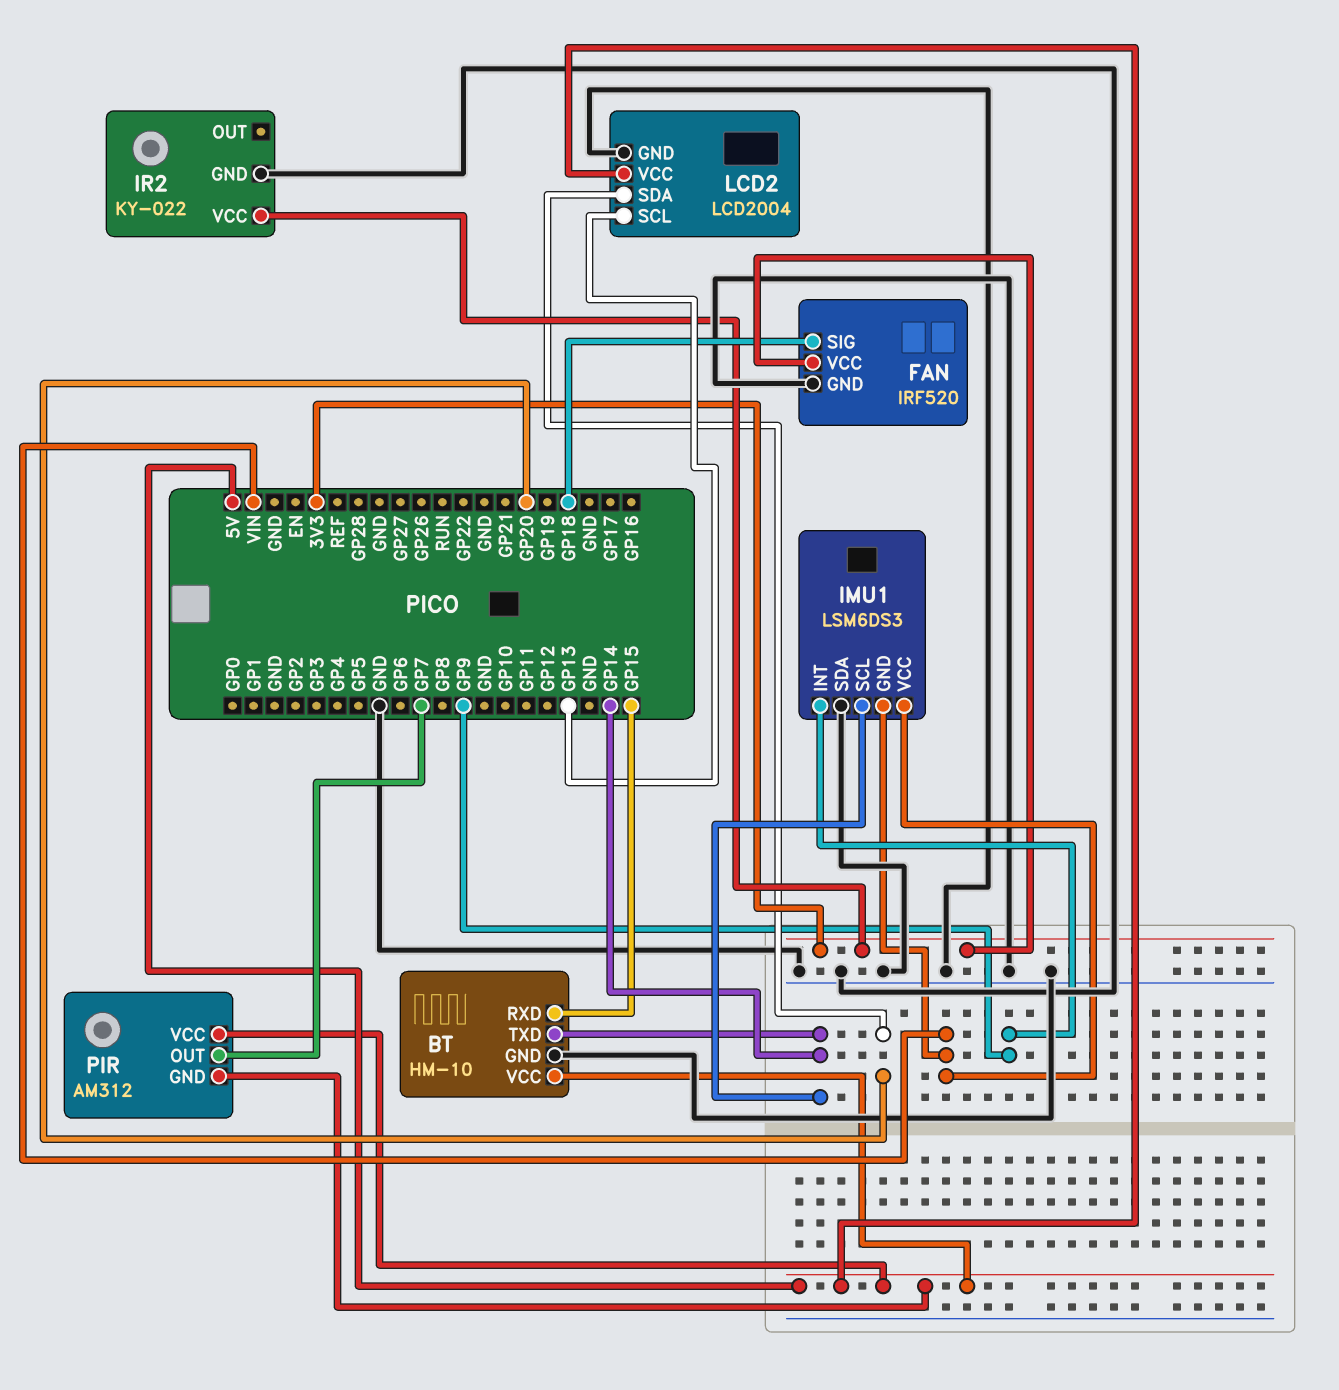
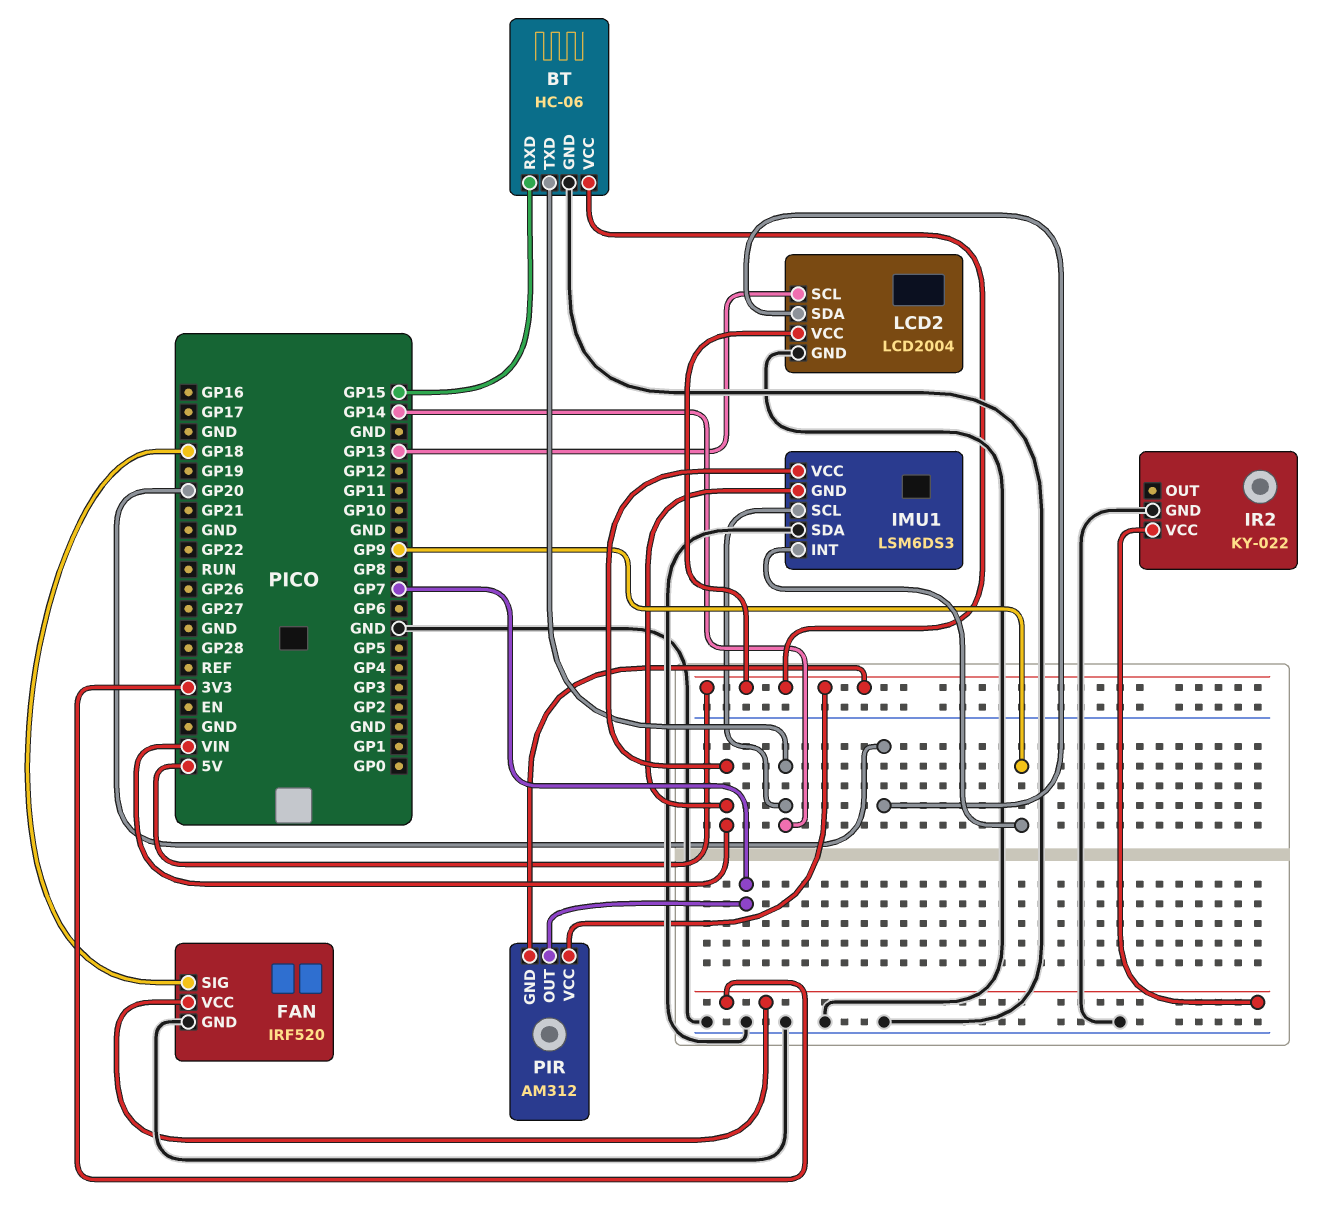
BT: HM-10 -> HC-06

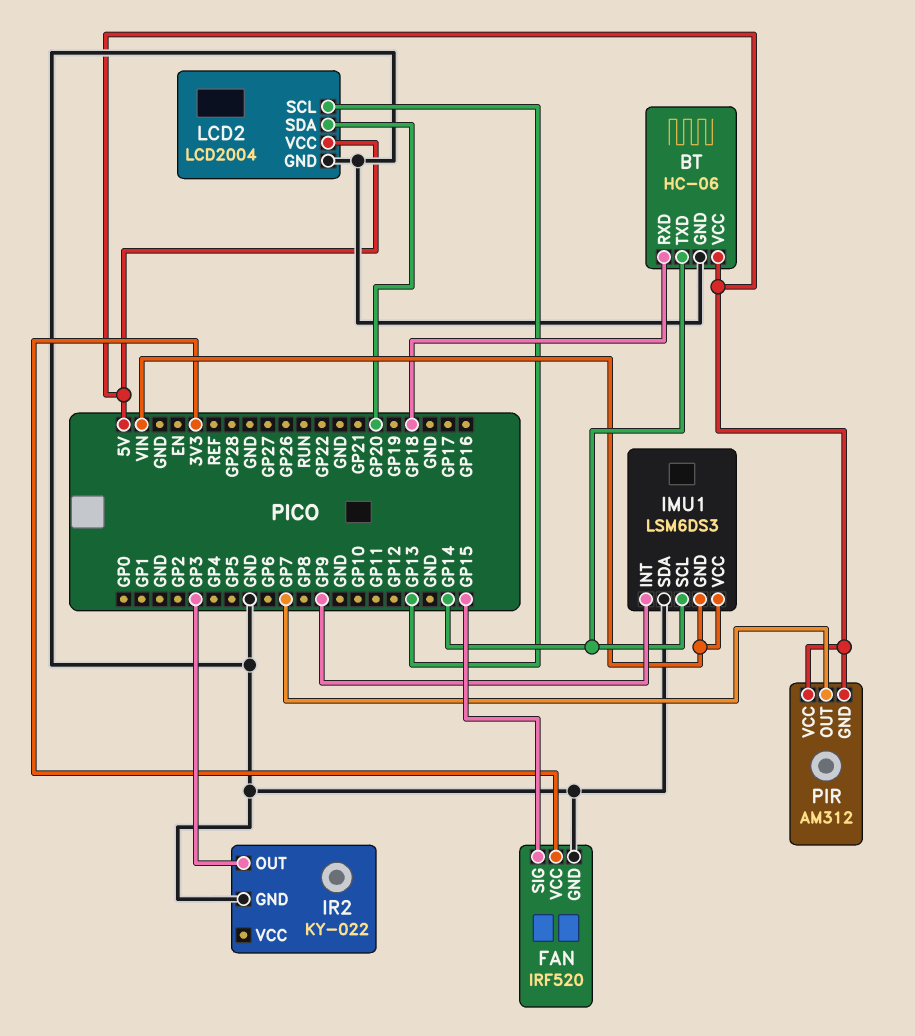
BT pin RXD: GP15 -> GP18
FAN pin SIG: GP18 -> GP15
IR2 pin OUT: none -> GP3
IR2 pin VCC: 3V3 -> none

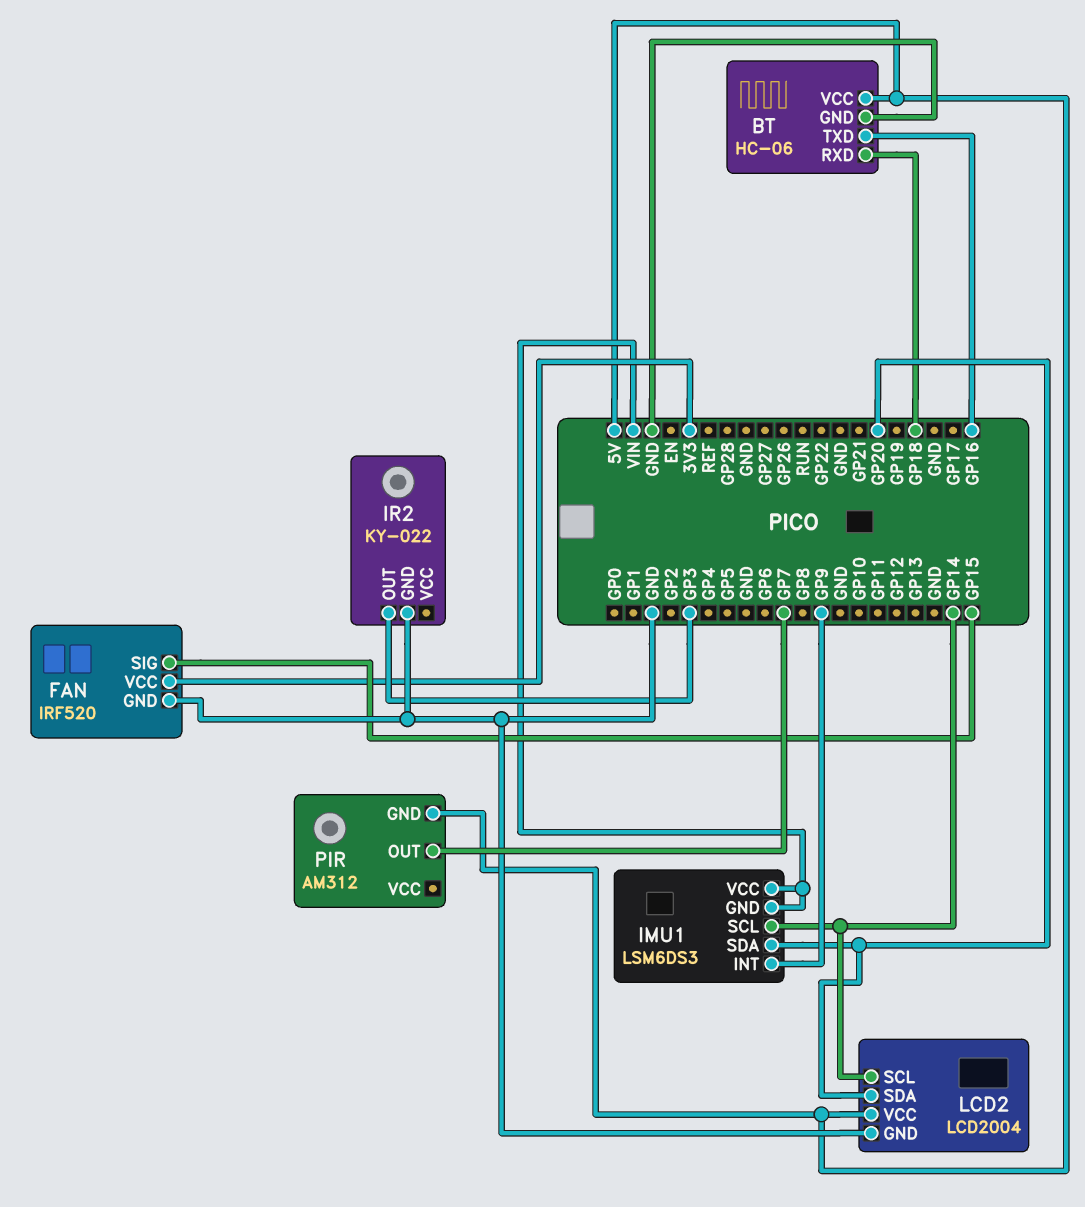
BT pin TXD: GP14 -> GP16
IMU1 pin SDA: GND -> GP20
LCD2 pin SCL: GP13 -> GP14
PIR pin VCC: 5V -> none

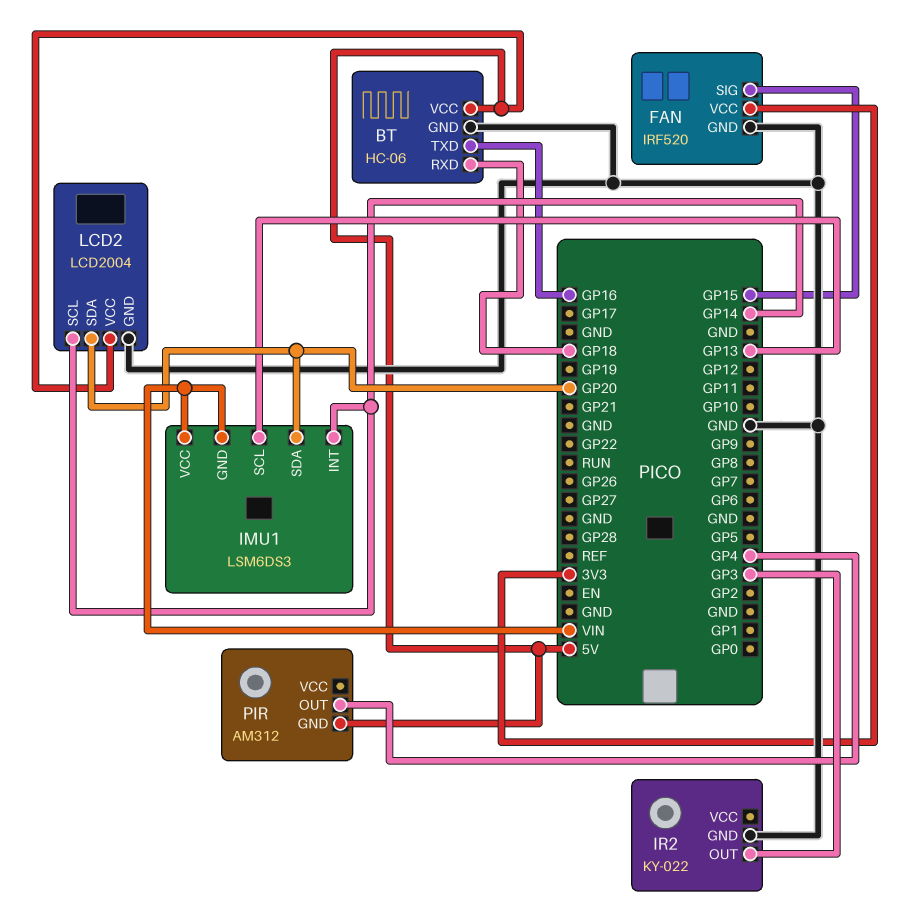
IMU1 pin INT: GP9 -> GP14
IMU1 pin SCL: GP14 -> GP13
PIR pin OUT: GP7 -> GP4

